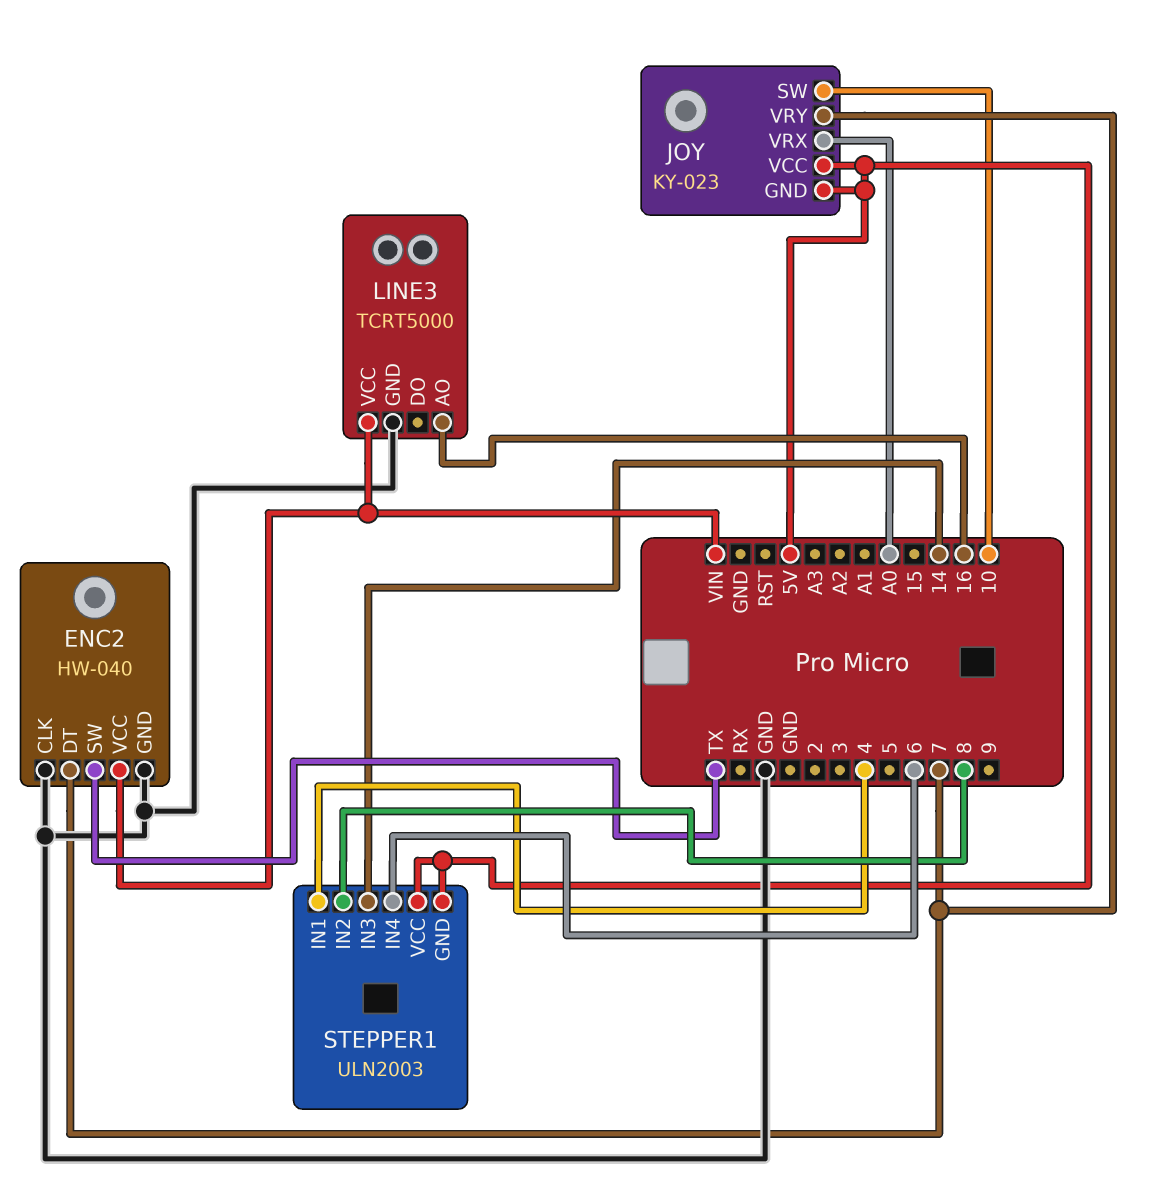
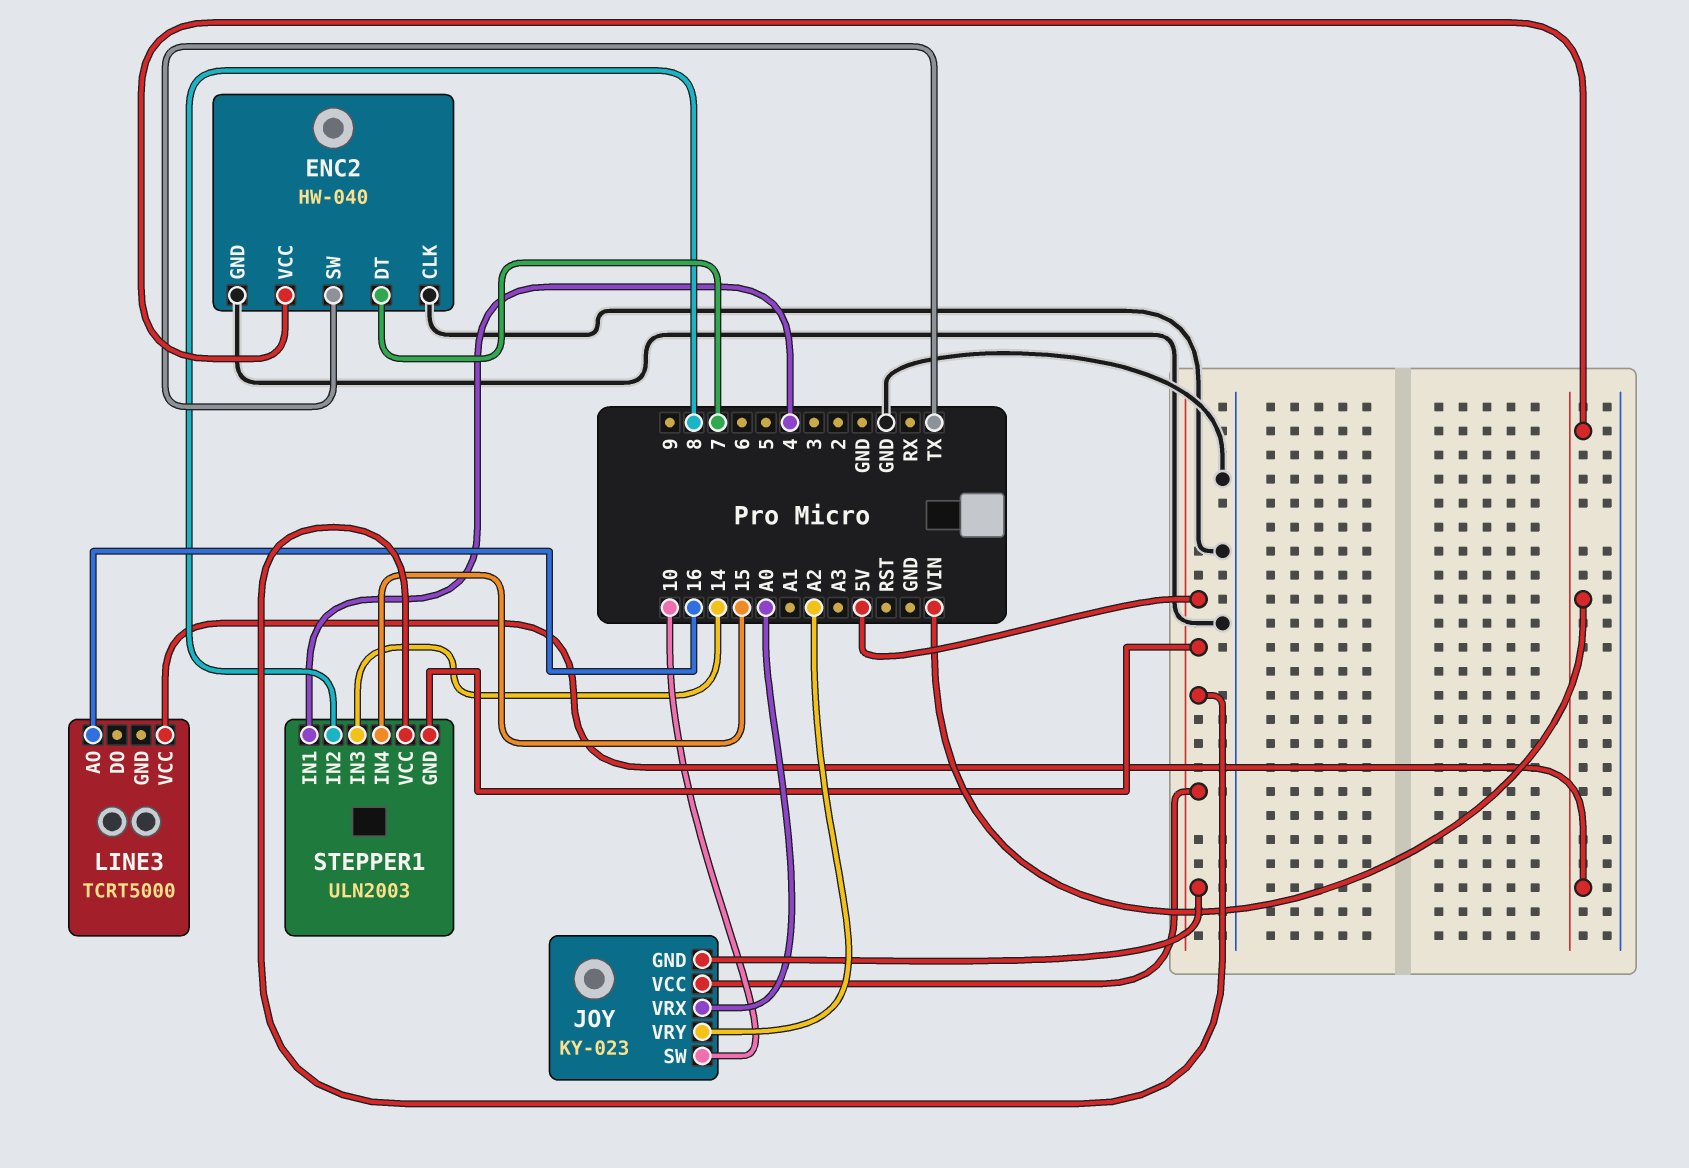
JOY pin VRY: 7 -> A2
LINE3 pin GND: GND -> none
STEPPER1 pin IN4: 6 -> 15

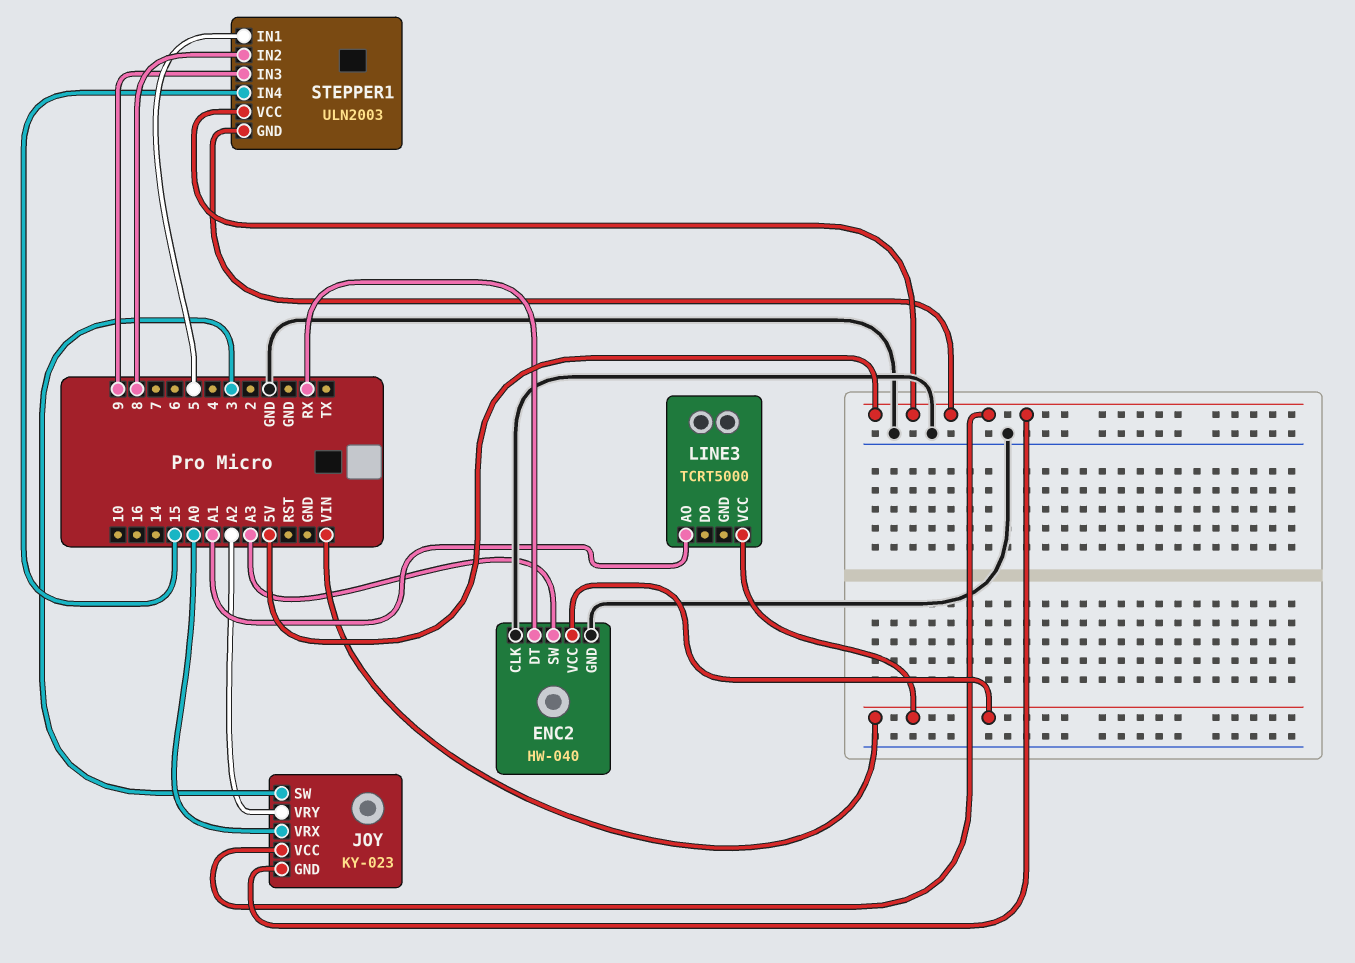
ENC2 pin DT: 7 -> RX
ENC2 pin SW: TX -> A3
JOY pin SW: 10 -> 3
LINE3 pin AO: 16 -> A1
STEPPER1 pin IN1: 4 -> 5
STEPPER1 pin IN3: 14 -> 9

